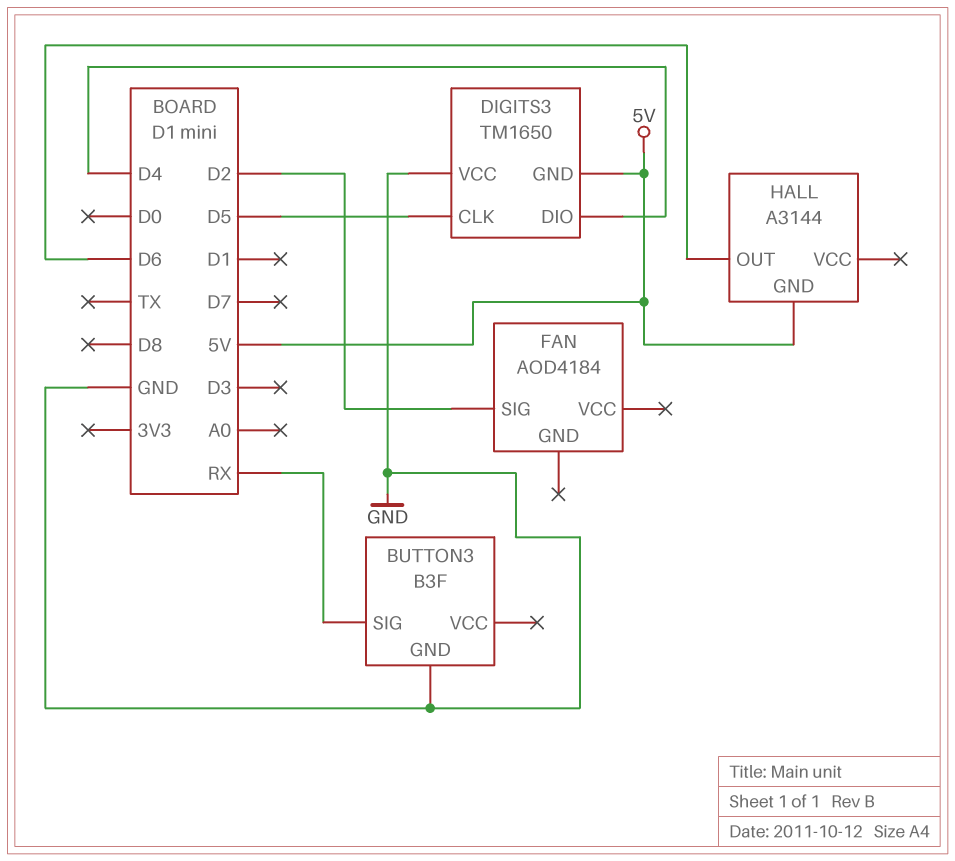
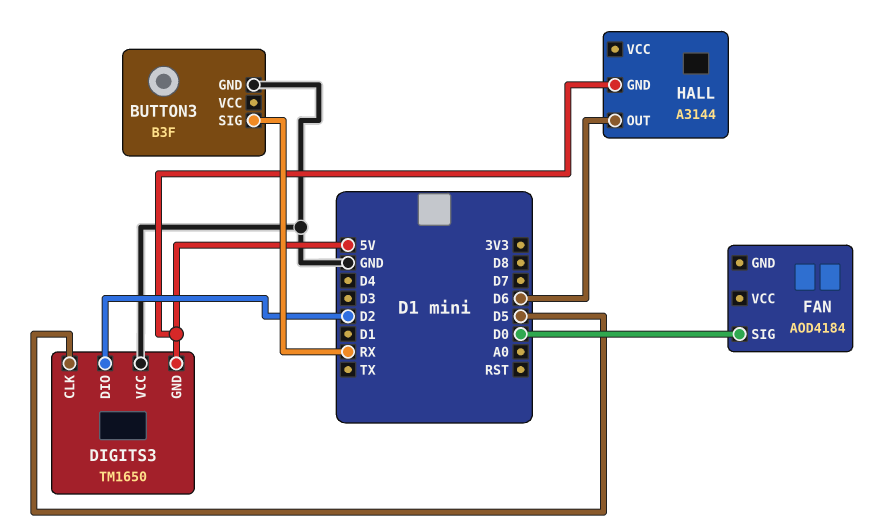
DIGITS3 pin DIO: D4 -> D2
FAN pin SIG: D2 -> D0

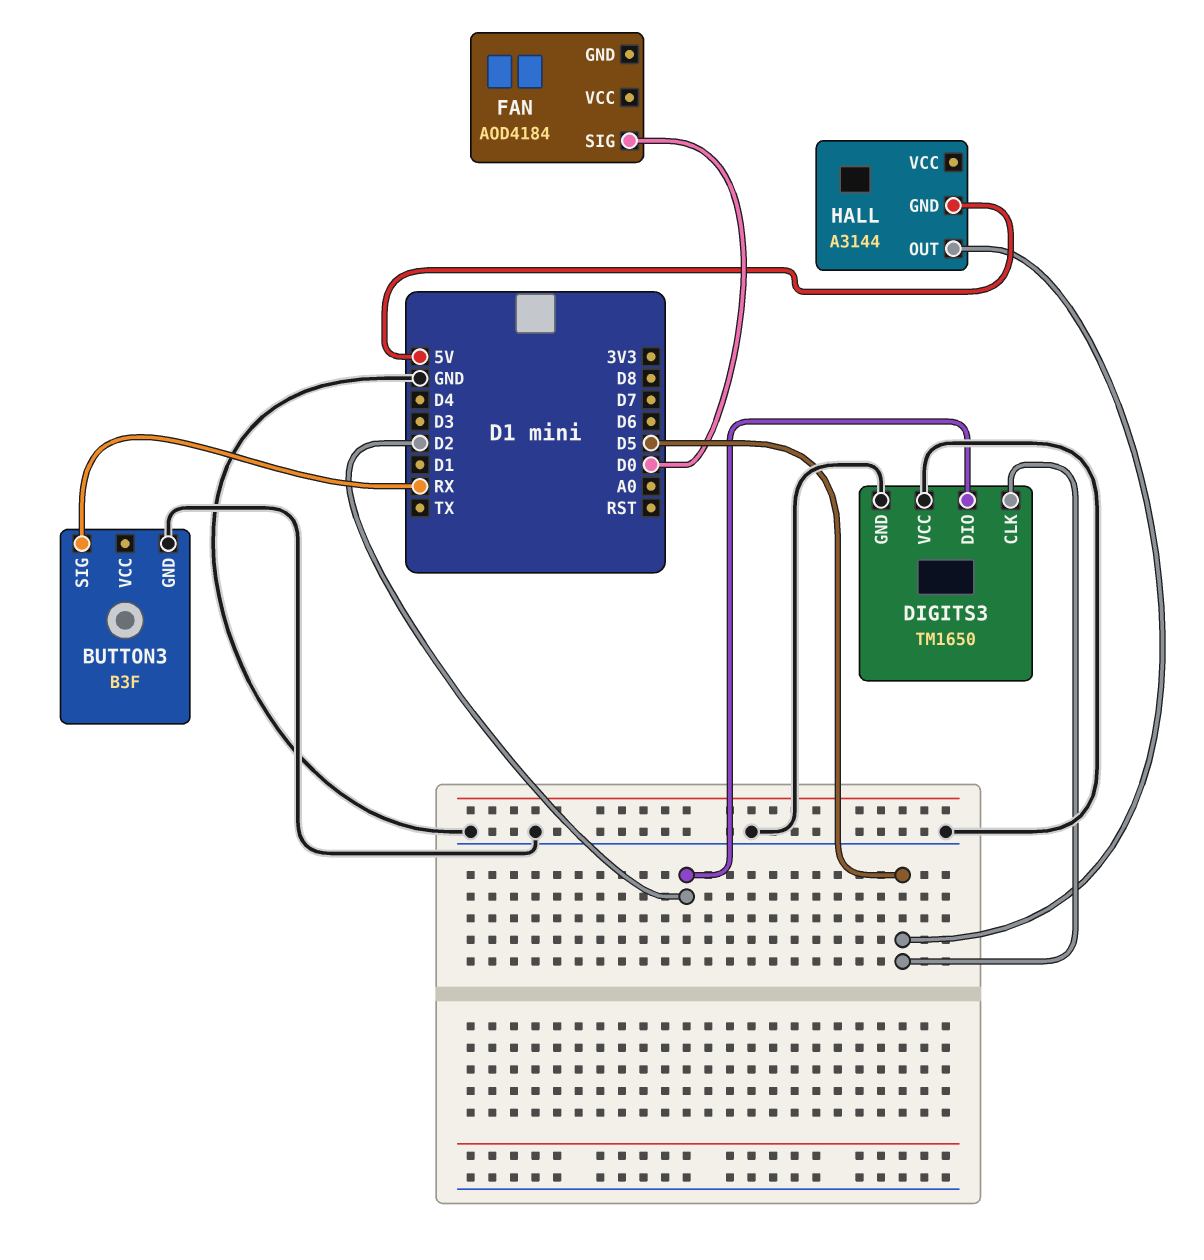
DIGITS3 pin GND: 5V -> GND
HALL pin OUT: D6 -> D5

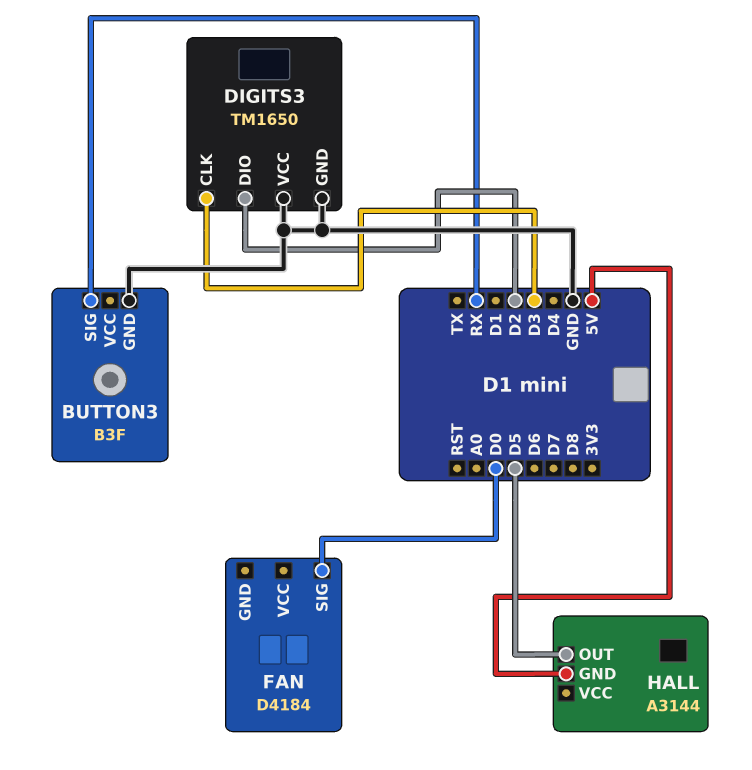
DIGITS3 pin CLK: D5 -> D3
FAN: AOD4184 -> D4184

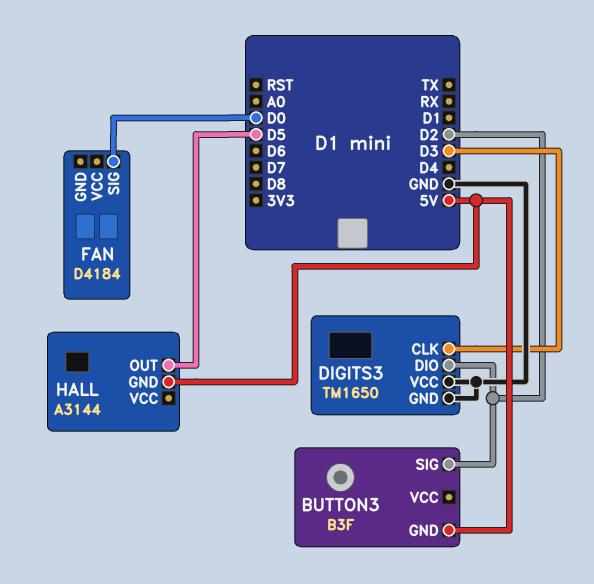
BUTTON3 pin GND: GND -> 5V
BUTTON3 pin SIG: RX -> D2

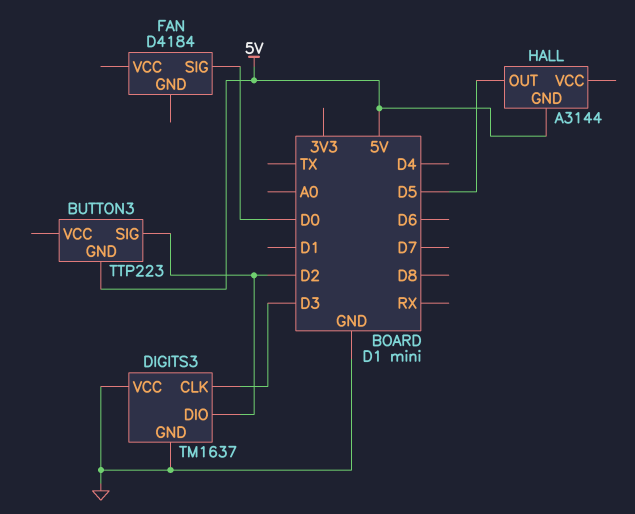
BUTTON3: B3F -> TTP223
DIGITS3: TM1650 -> TM1637

